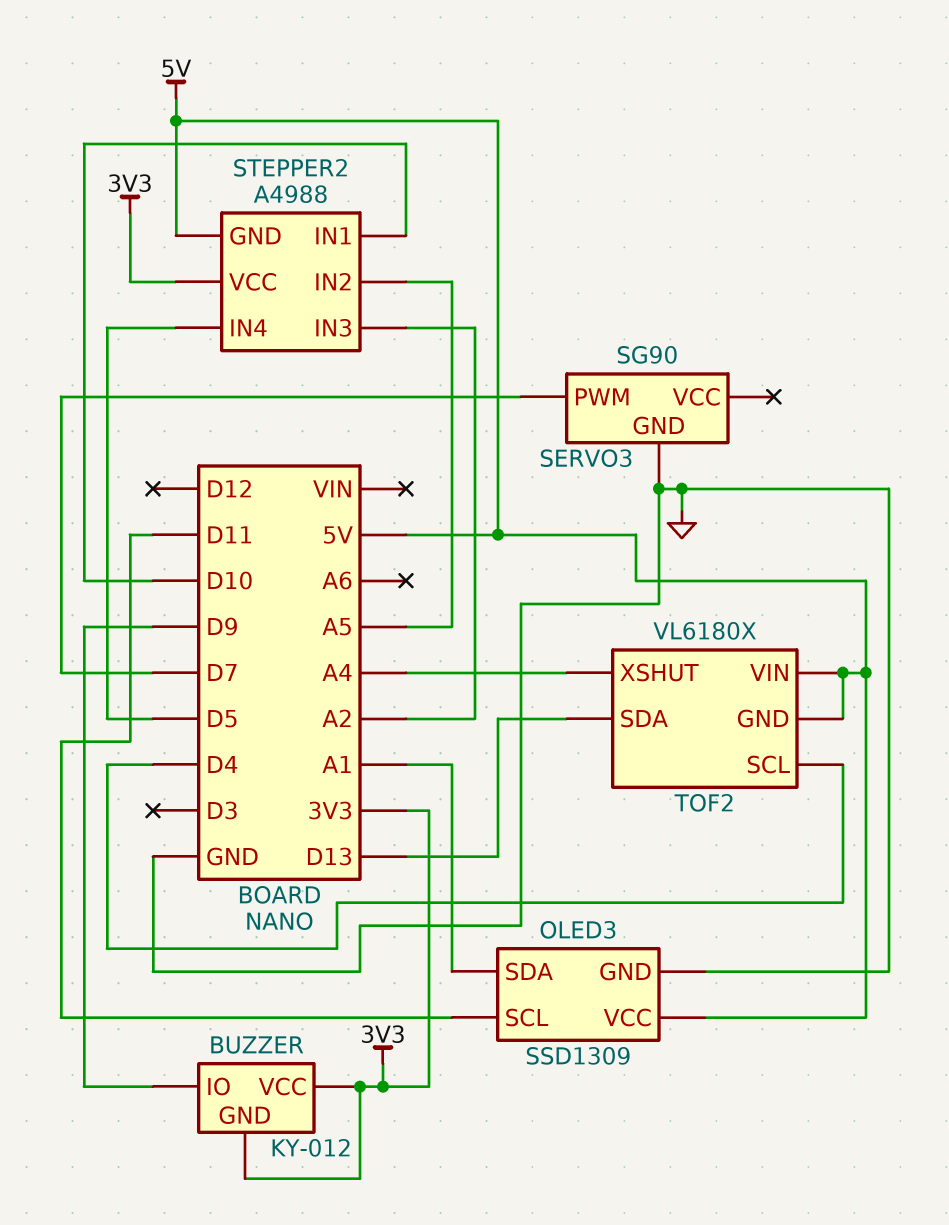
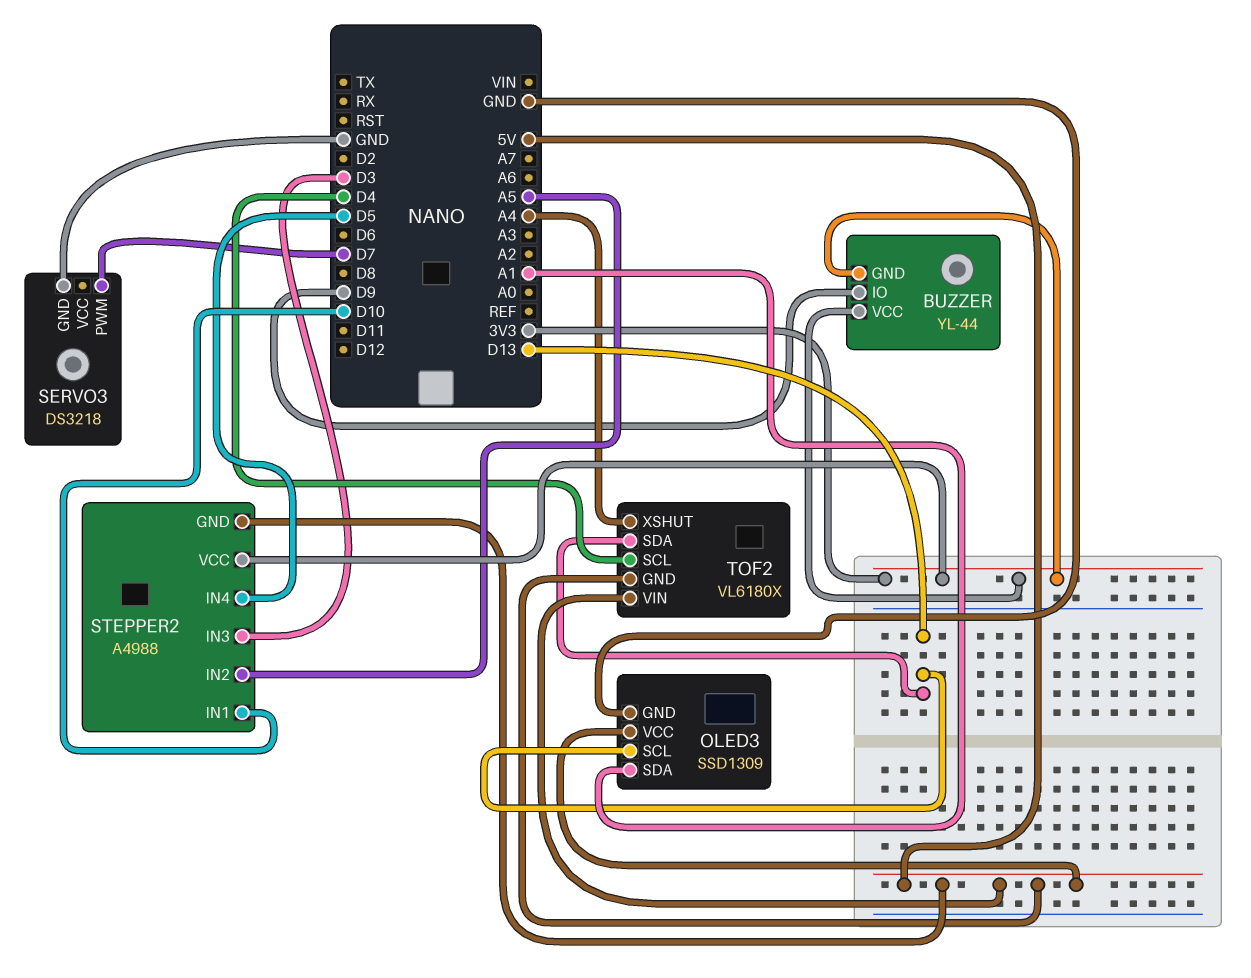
BUZZER: KY-012 -> YL-44
OLED3 pin SCL: D11 -> D13
SERVO3: SG90 -> DS3218
STEPPER2 pin IN3: A2 -> D3

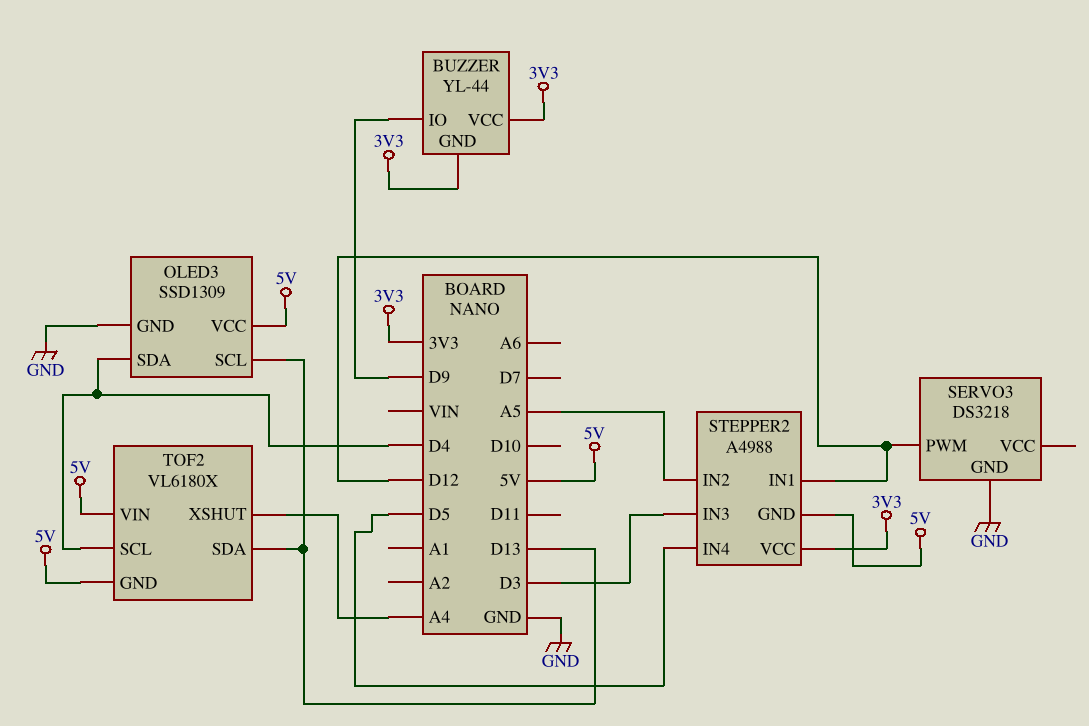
OLED3 pin SDA: A1 -> D4
SERVO3 pin PWM: D7 -> D12
STEPPER2 pin IN1: D10 -> D12

